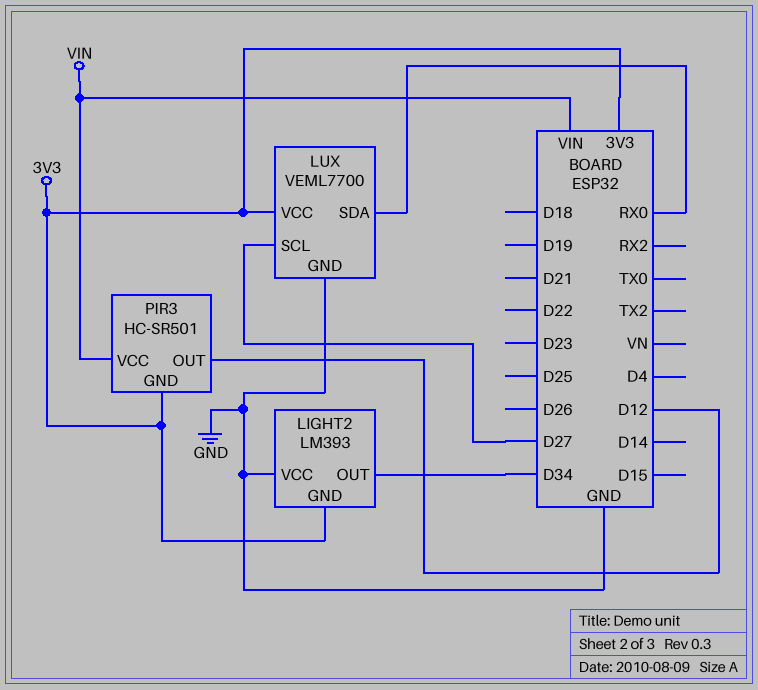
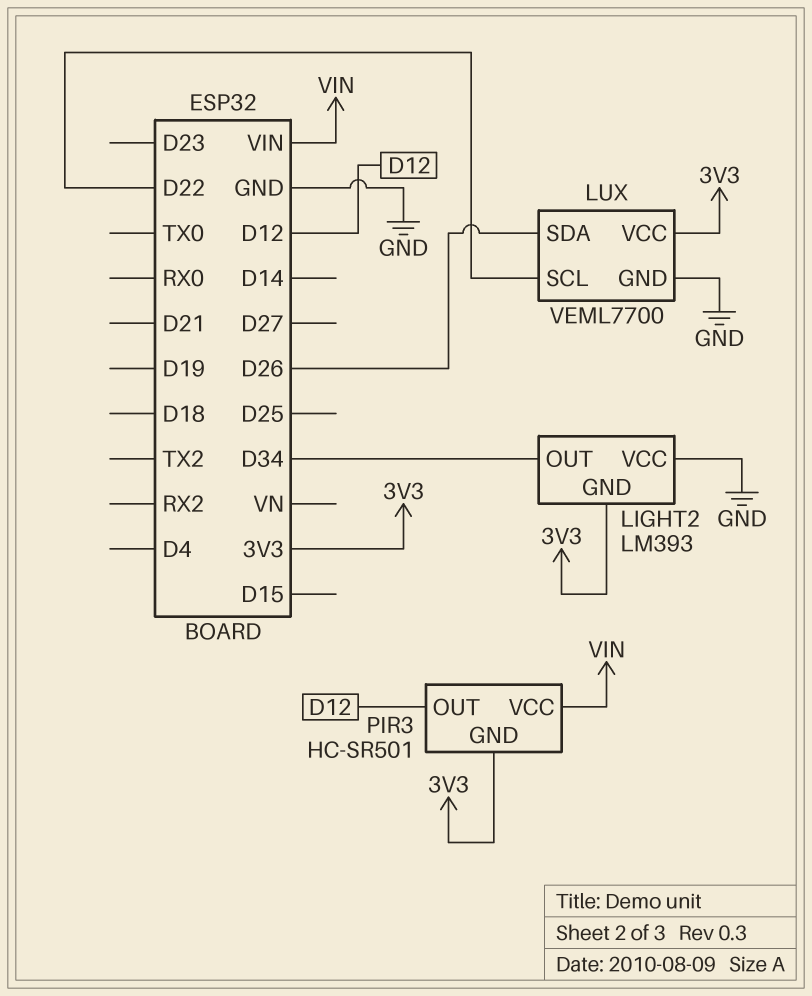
LUX pin SCL: D27 -> D22
LUX pin SDA: RX0 -> D26

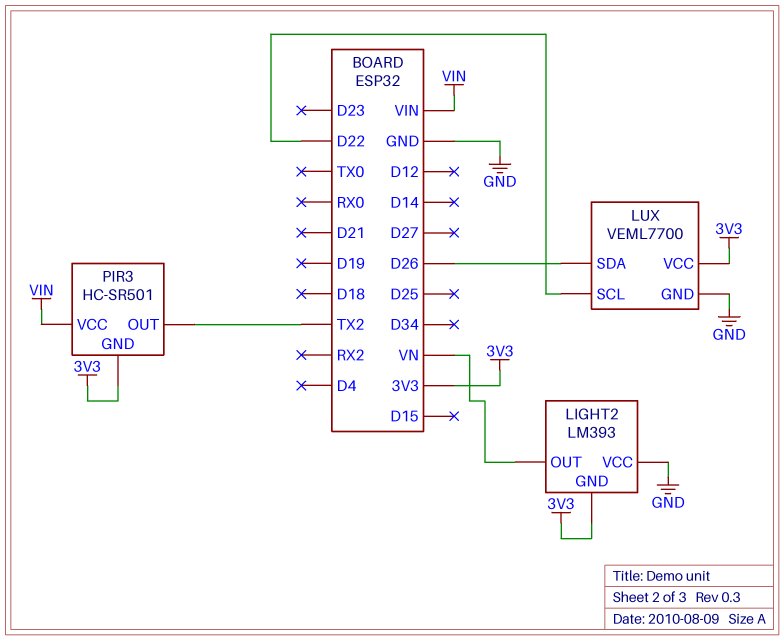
LIGHT2 pin OUT: D34 -> VN
PIR3 pin OUT: D12 -> TX2

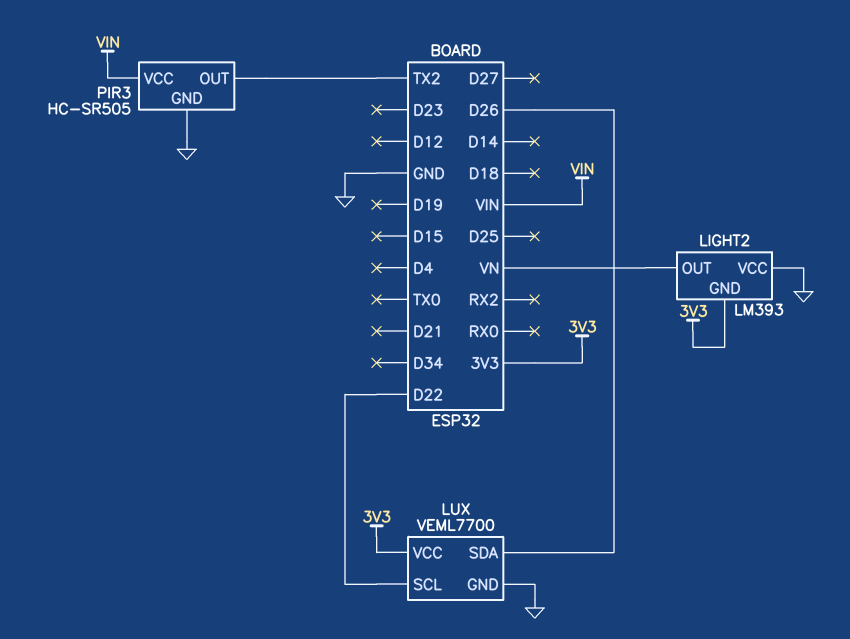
PIR3: HC-SR501 -> HC-SR505
PIR3 pin GND: 3V3 -> GND

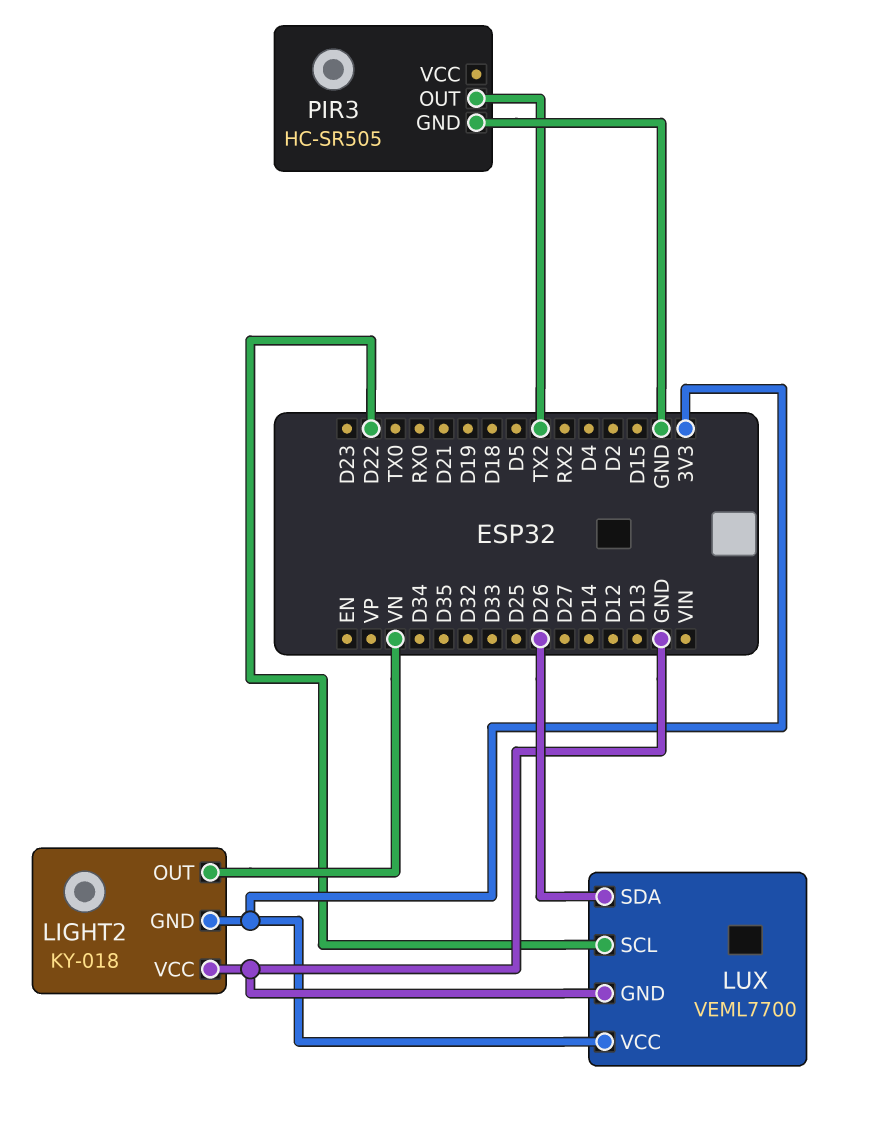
LIGHT2: LM393 -> KY-018
PIR3 pin VCC: VIN -> none

